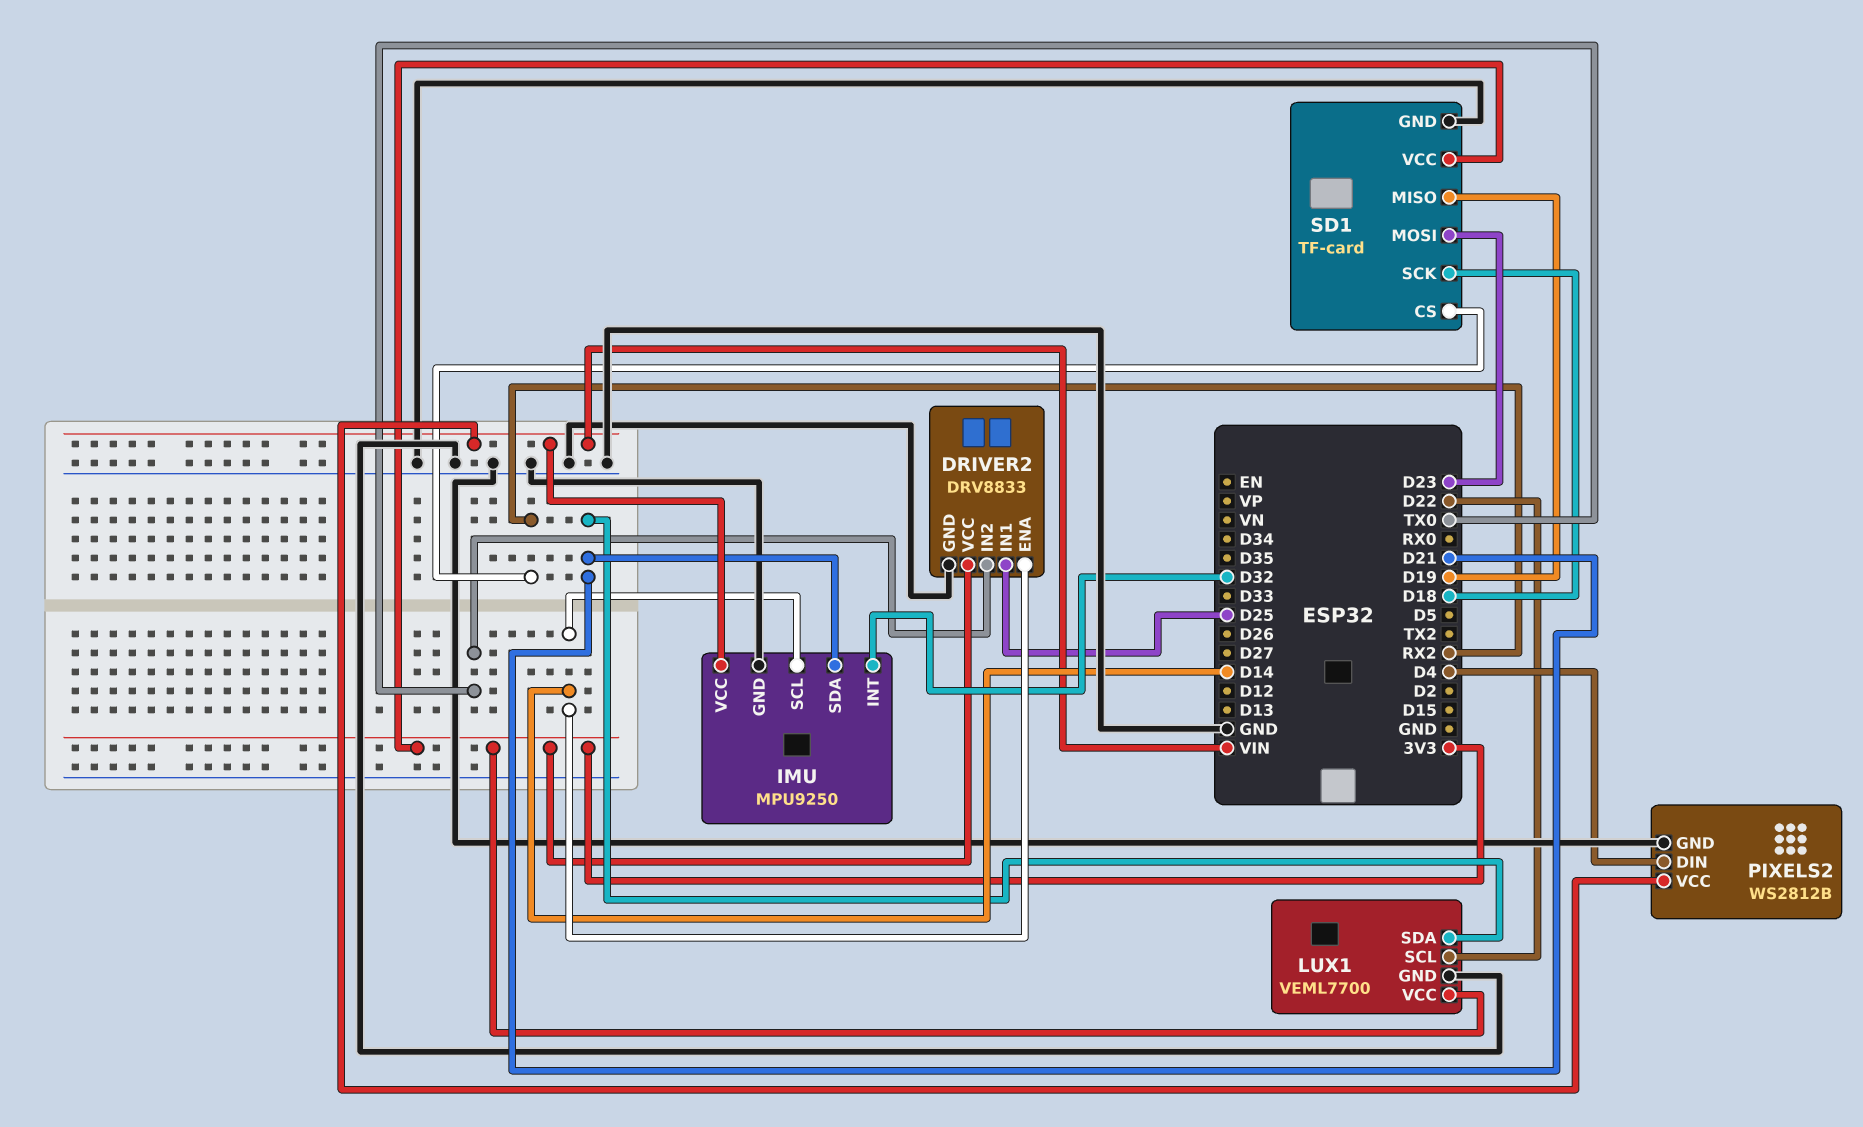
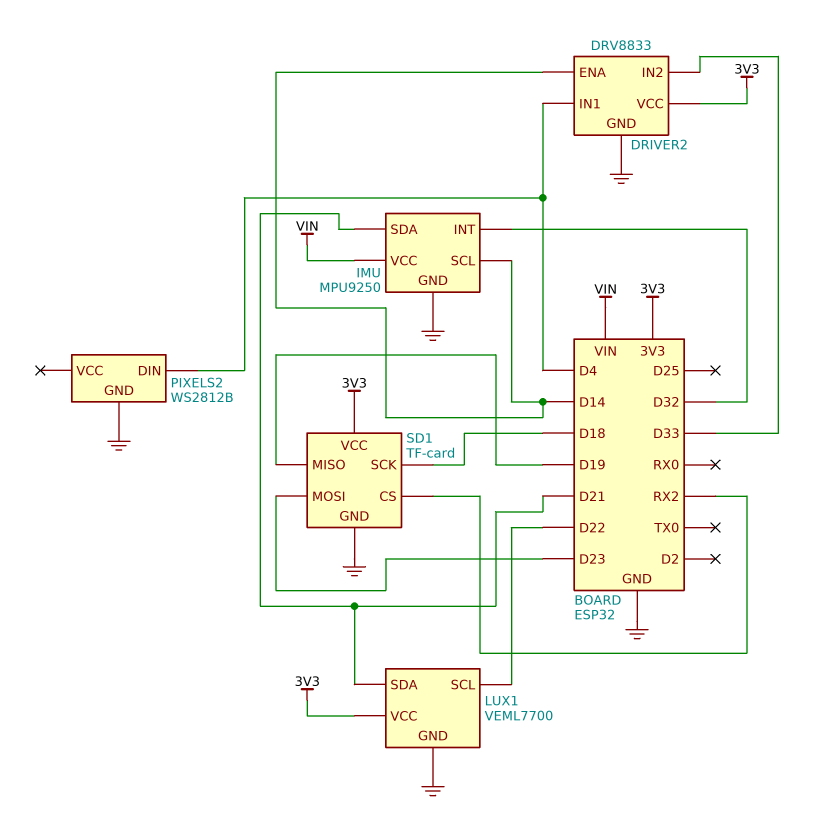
DRIVER2 pin IN1: D25 -> D4
DRIVER2 pin IN2: TX0 -> D33
PIXELS2 pin VCC: VIN -> none

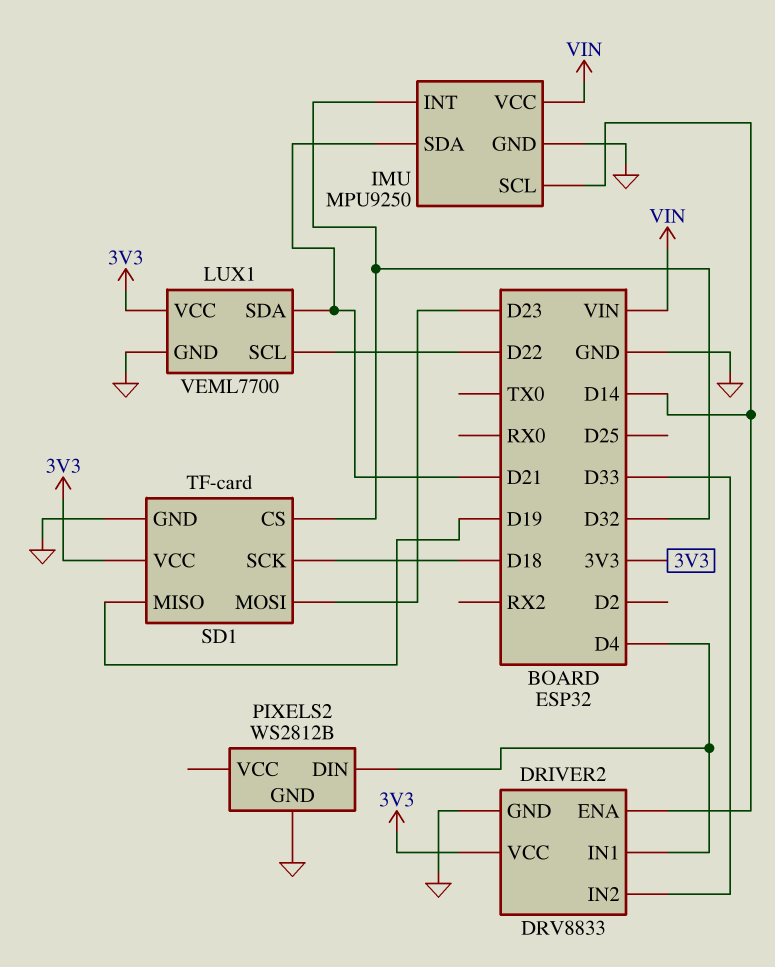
SD1 pin CS: RX2 -> D32

